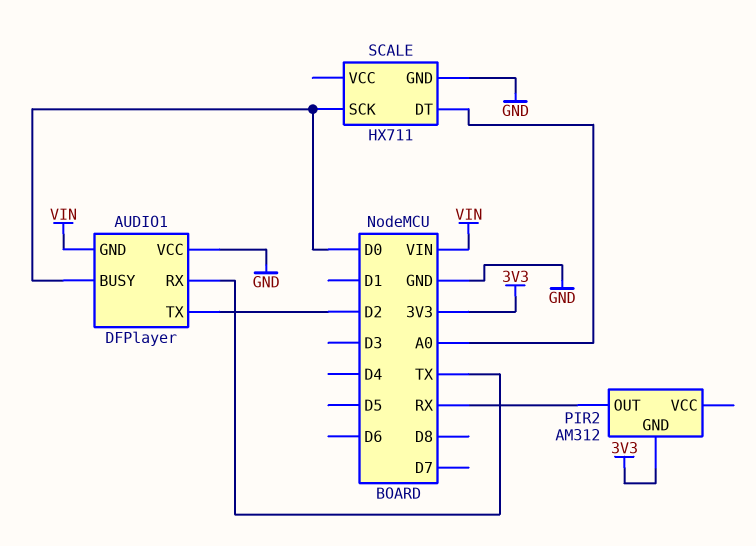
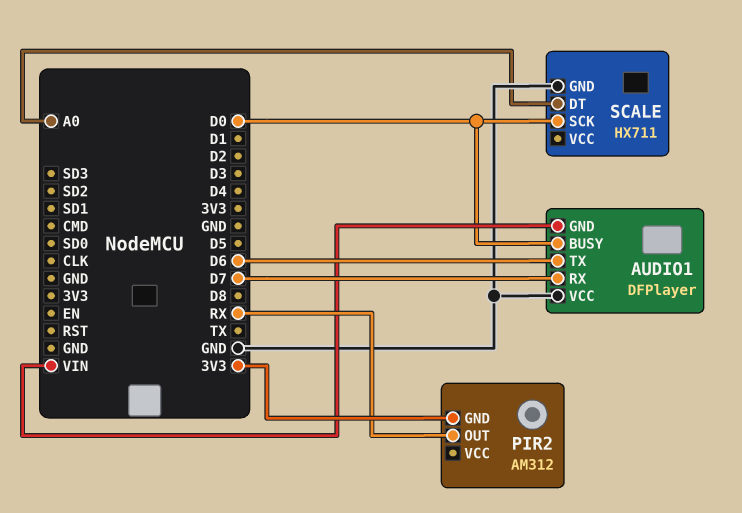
AUDIO1 pin RX: TX -> D7
AUDIO1 pin TX: D2 -> D6

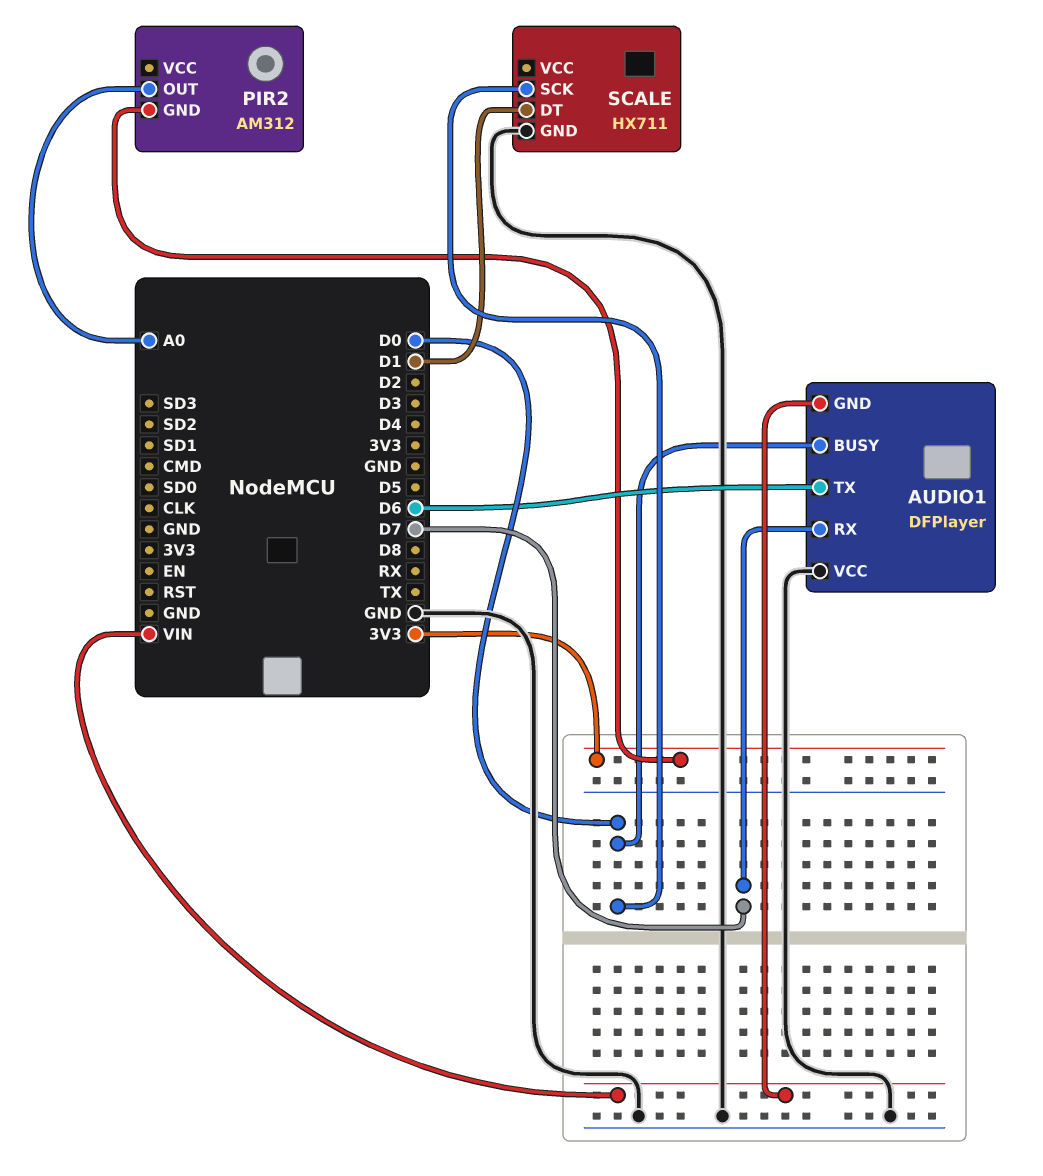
PIR2 pin OUT: RX -> A0
SCALE pin DT: A0 -> D1

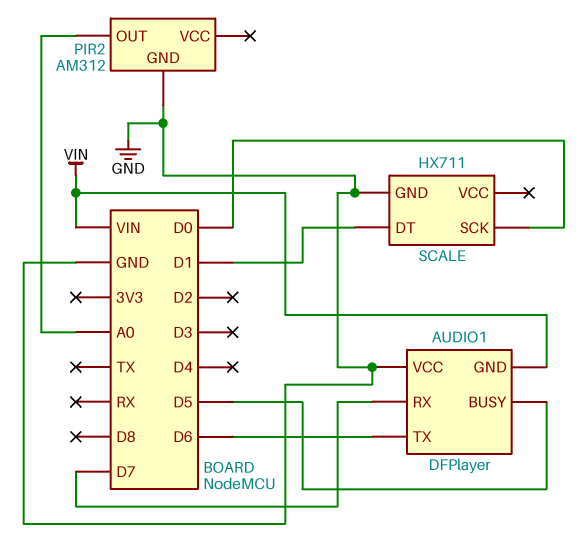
AUDIO1 pin BUSY: D0 -> D5
PIR2 pin GND: 3V3 -> GND

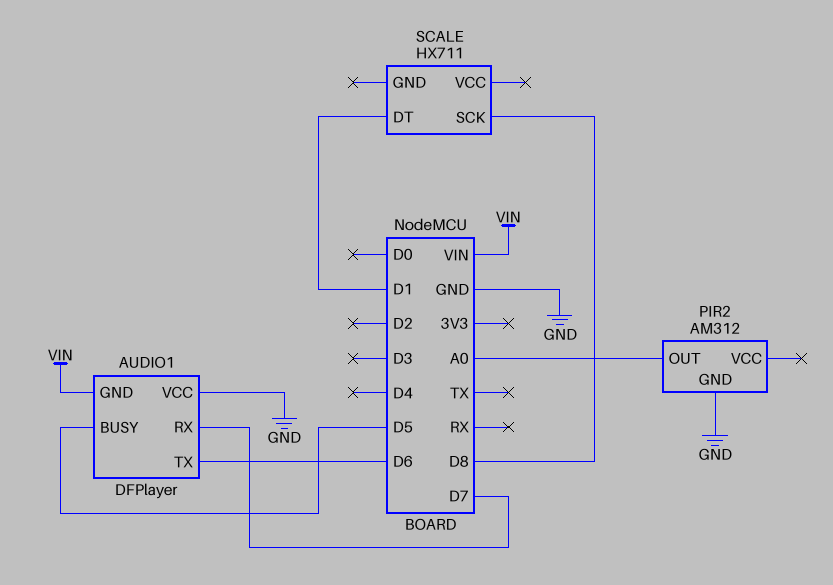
SCALE pin GND: GND -> none
SCALE pin SCK: D0 -> D8

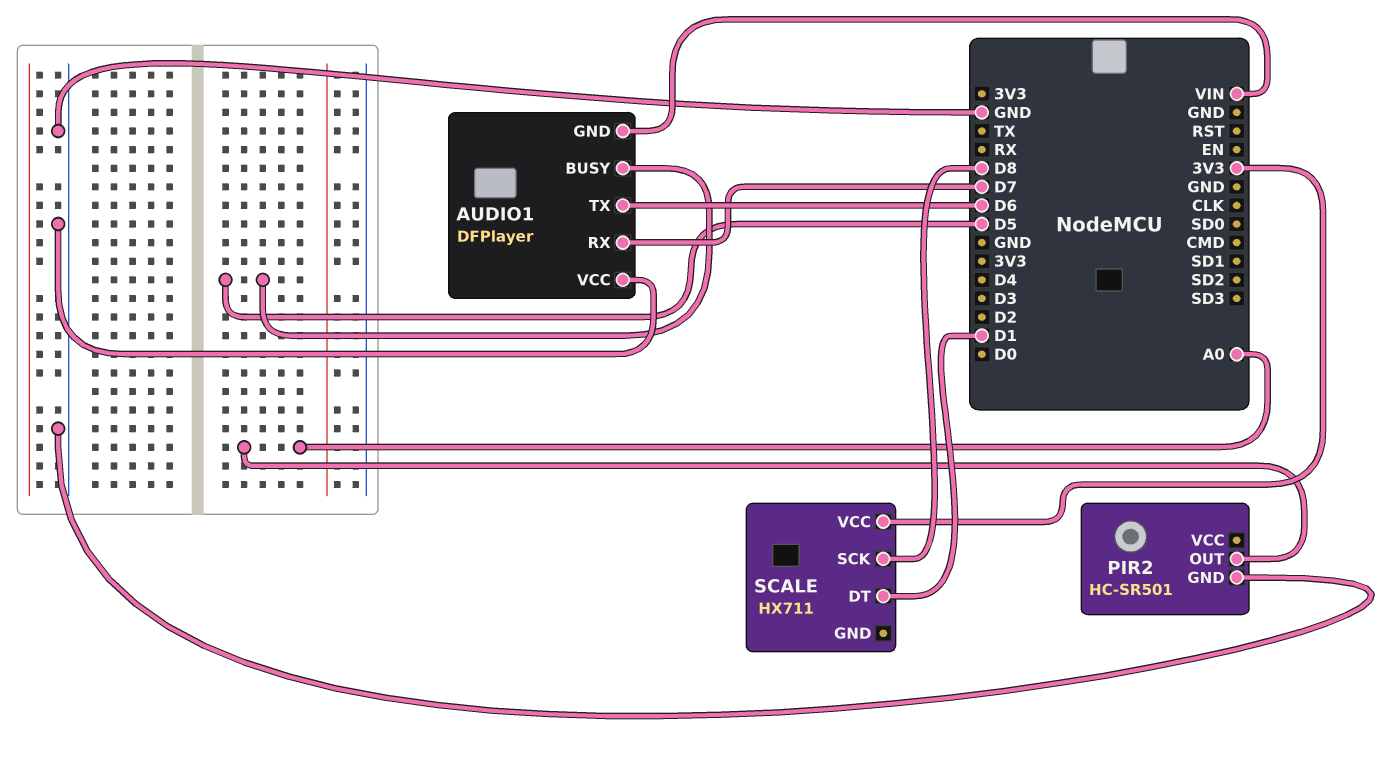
PIR2: AM312 -> HC-SR501
SCALE pin VCC: none -> 3V3

